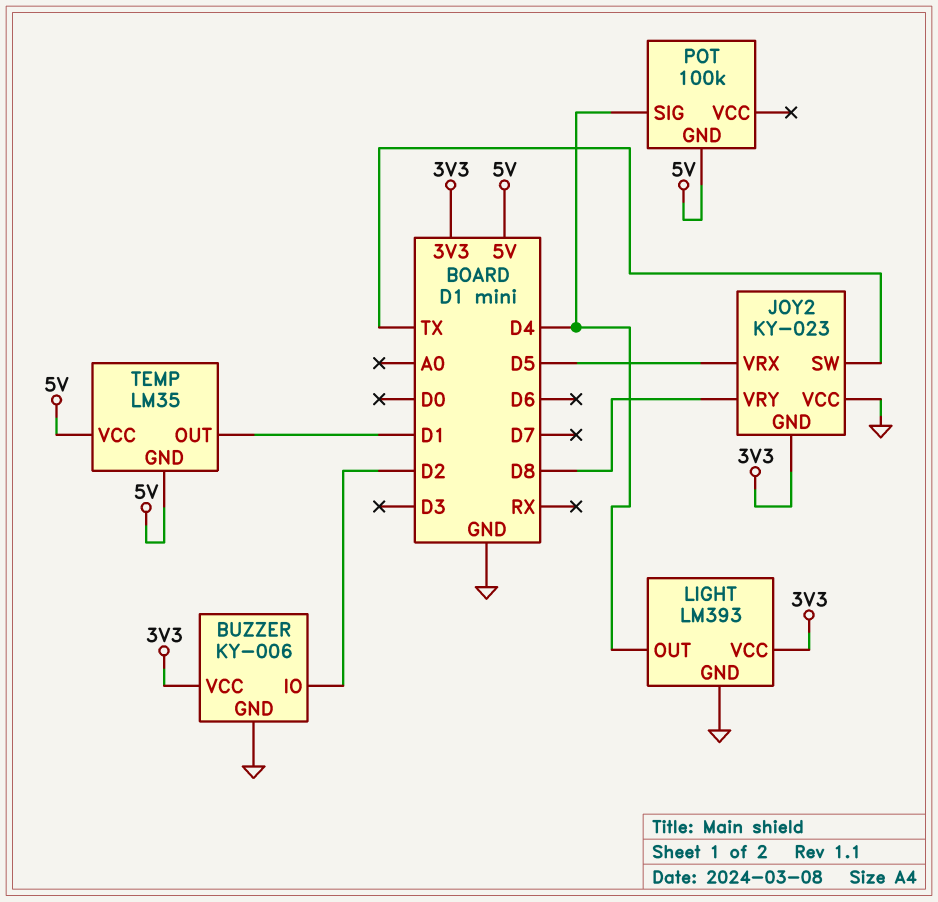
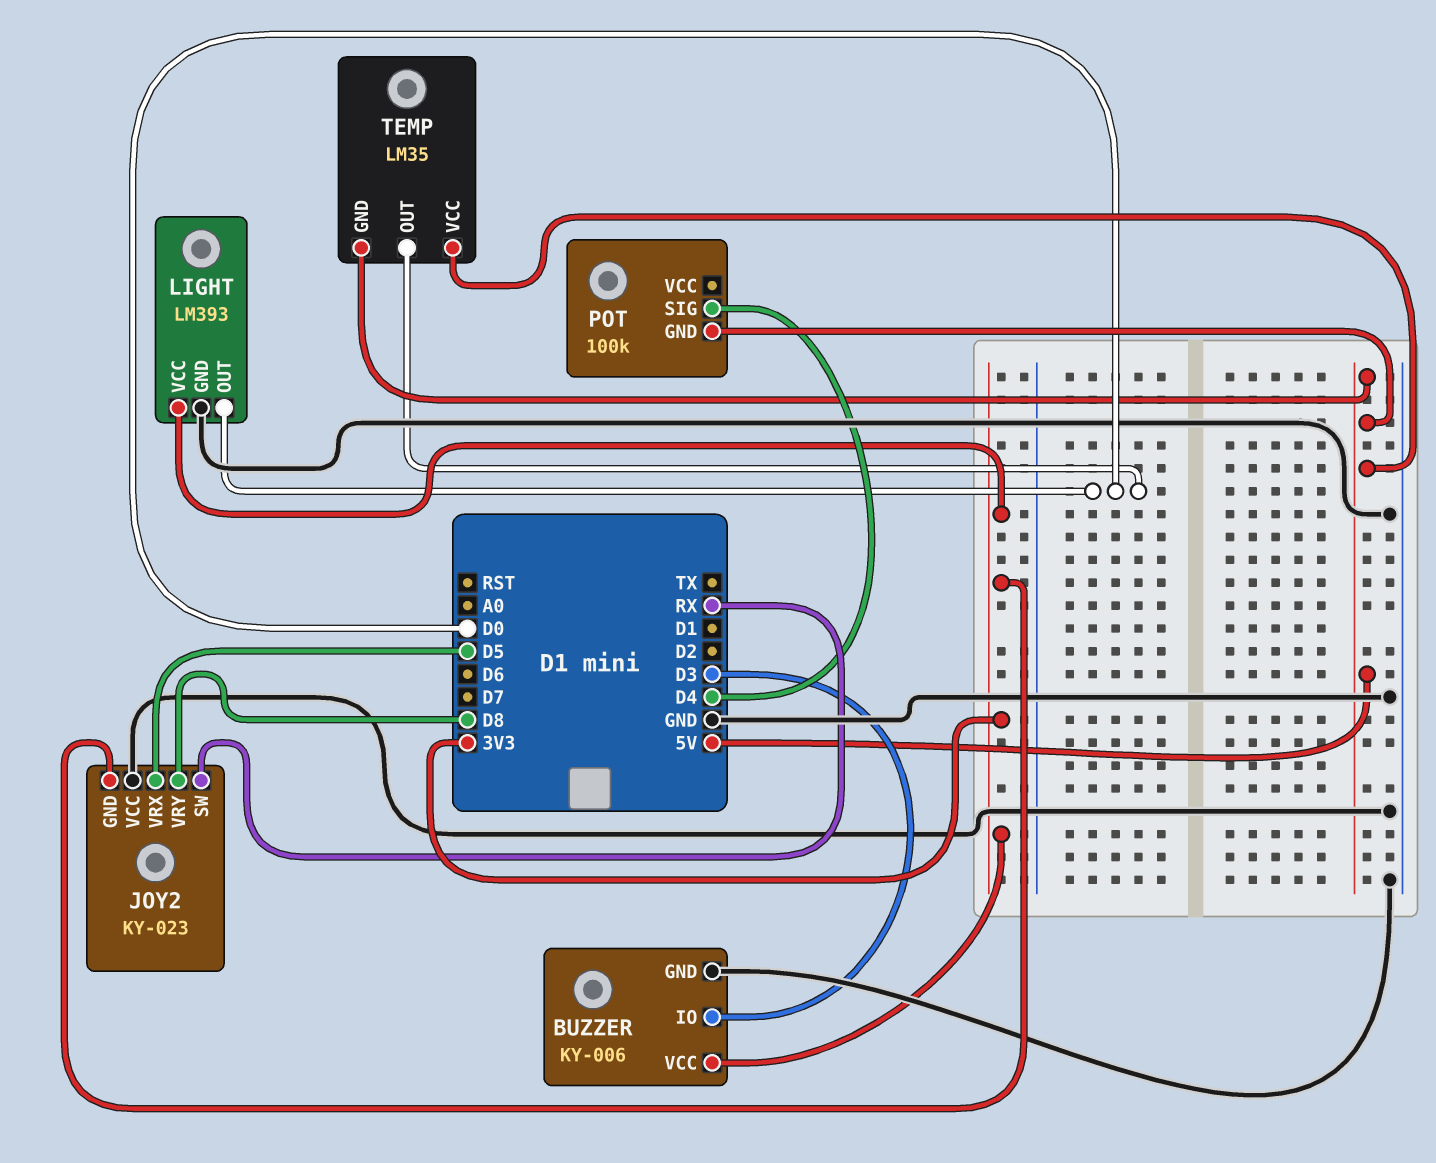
BUZZER pin IO: D2 -> D3
JOY2 pin SW: TX -> RX
LIGHT pin OUT: D4 -> D0
TEMP pin OUT: D1 -> D0

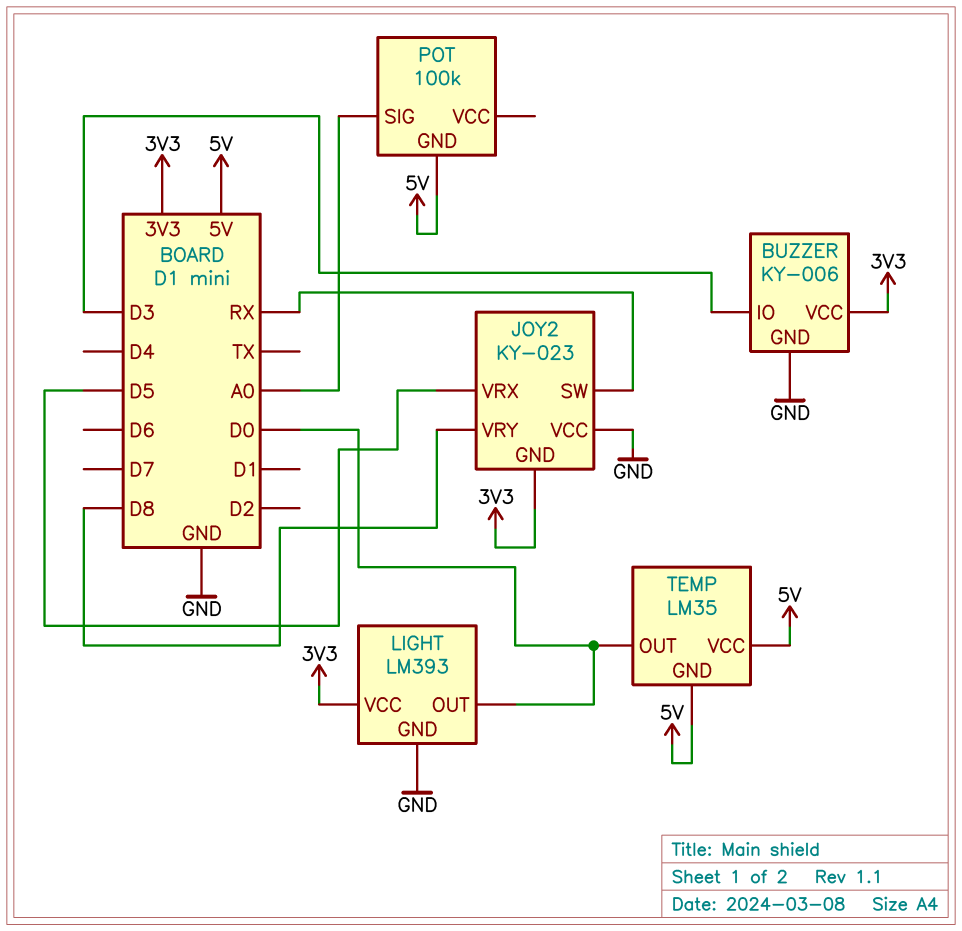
POT pin SIG: D4 -> A0

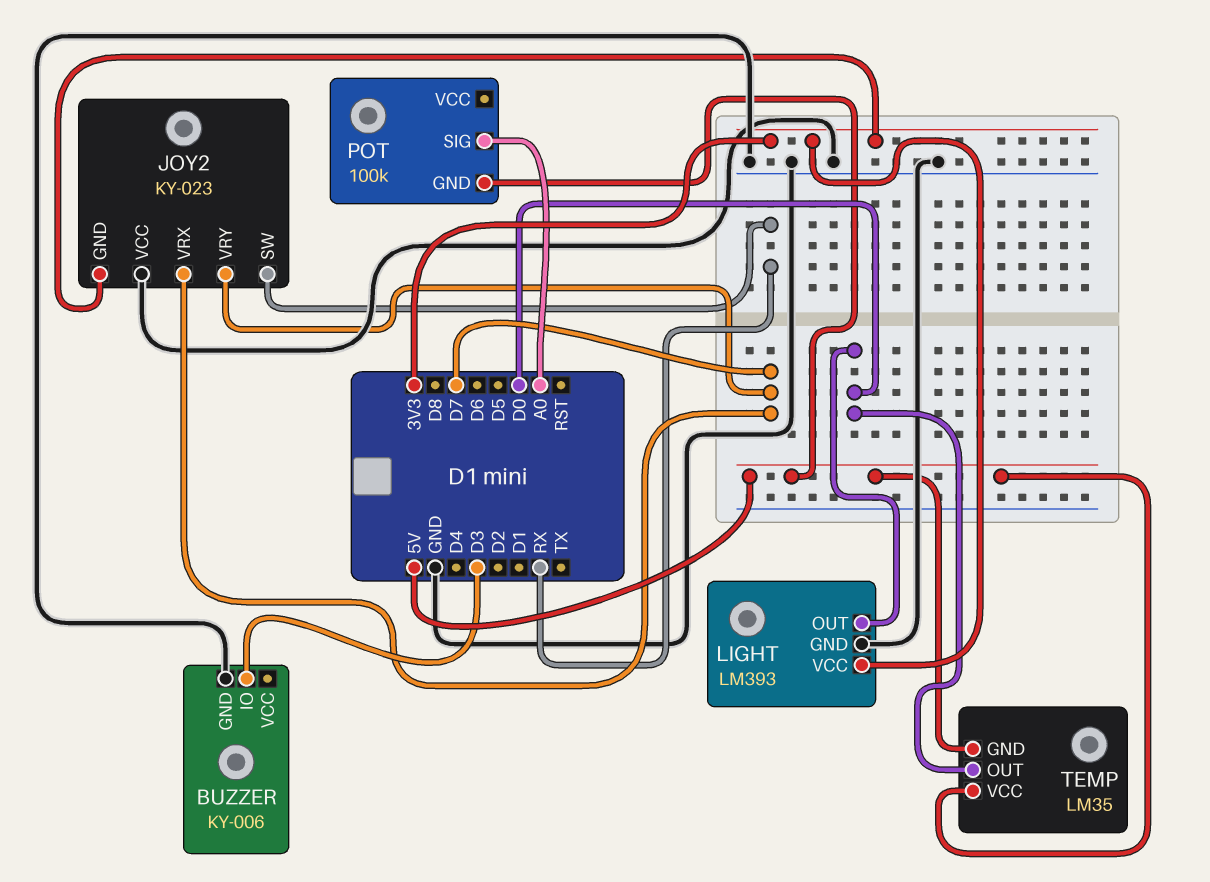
BUZZER pin VCC: 3V3 -> none
JOY2 pin VRX: D5 -> D7
JOY2 pin VRY: D8 -> D7

